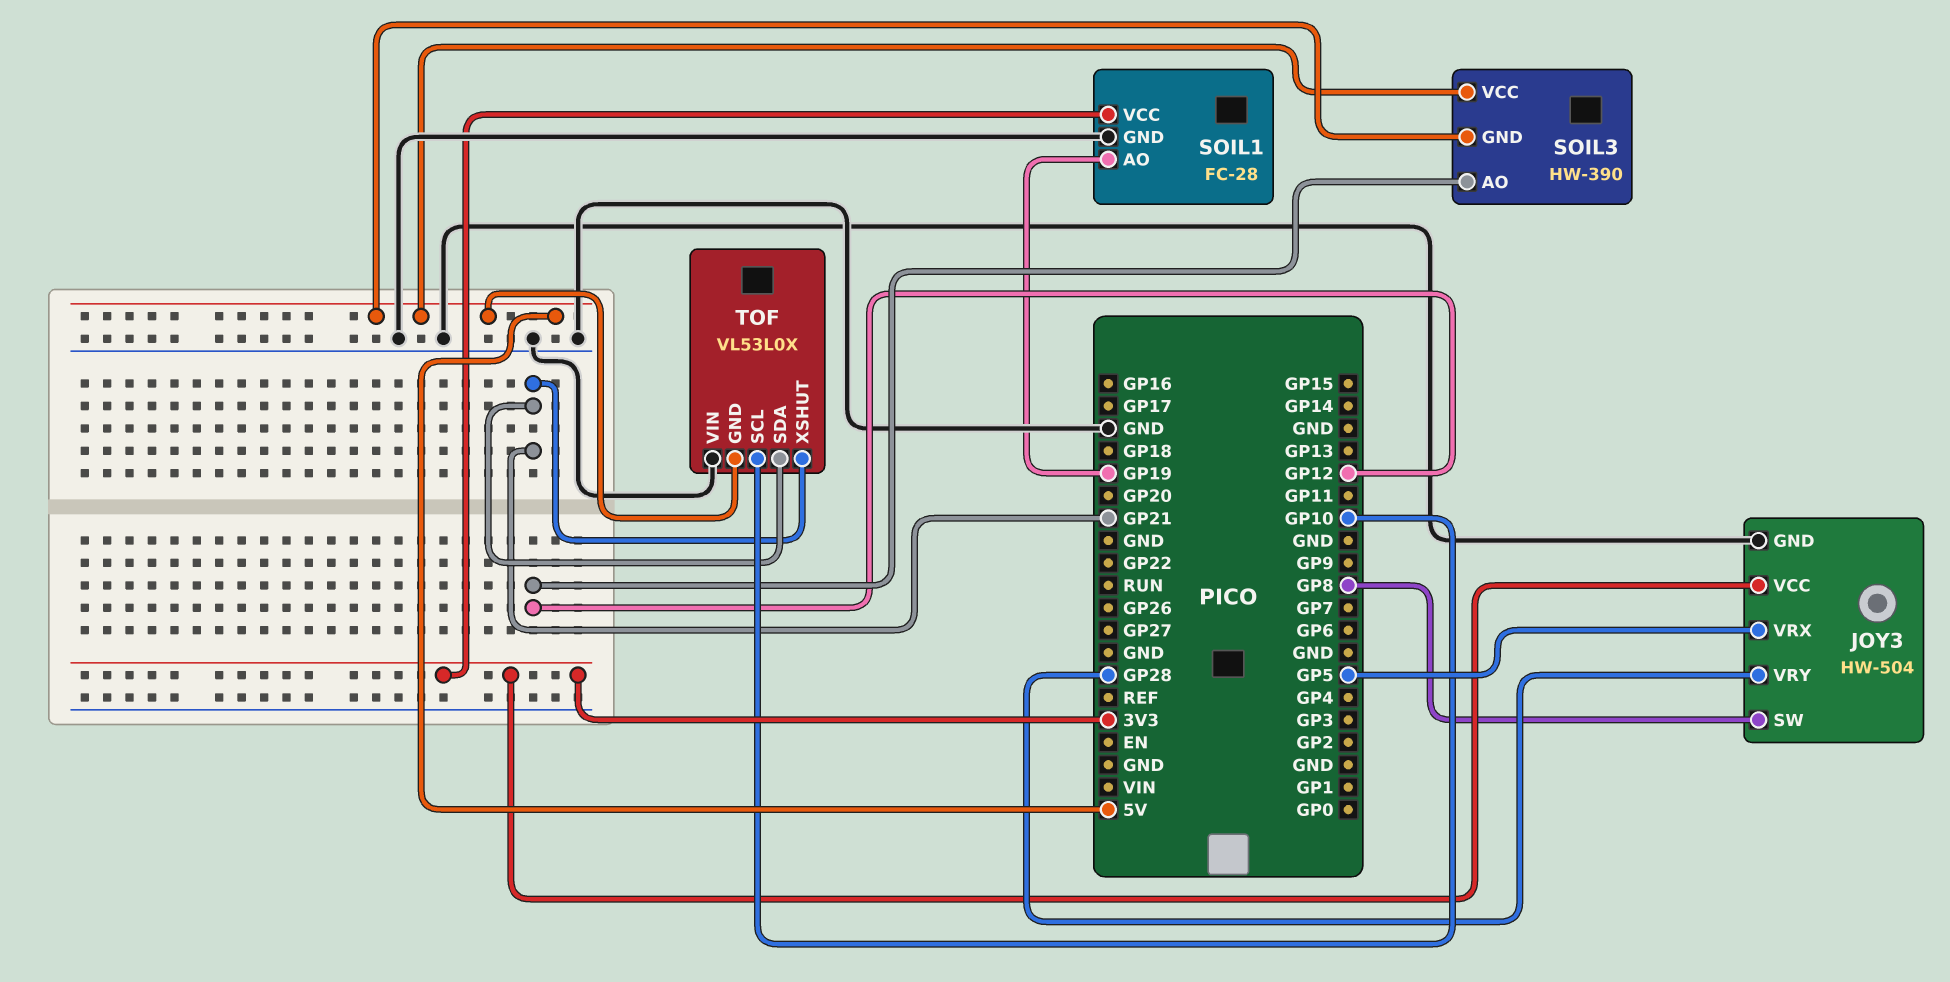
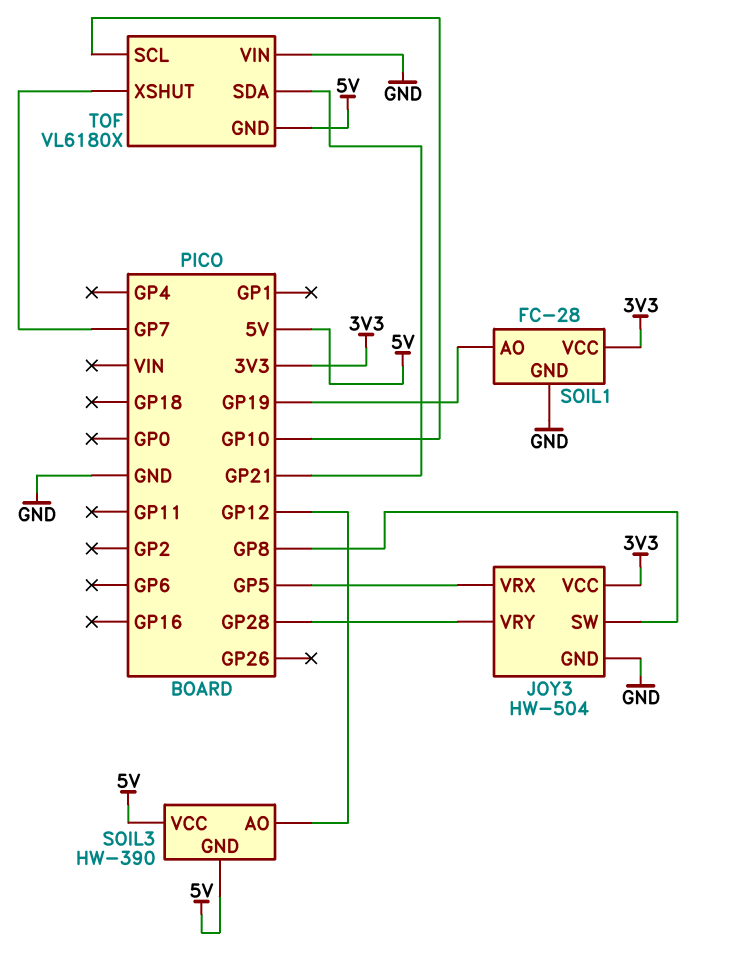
TOF: VL53L0X -> VL6180X
TOF pin XSHUT: GP21 -> GP7

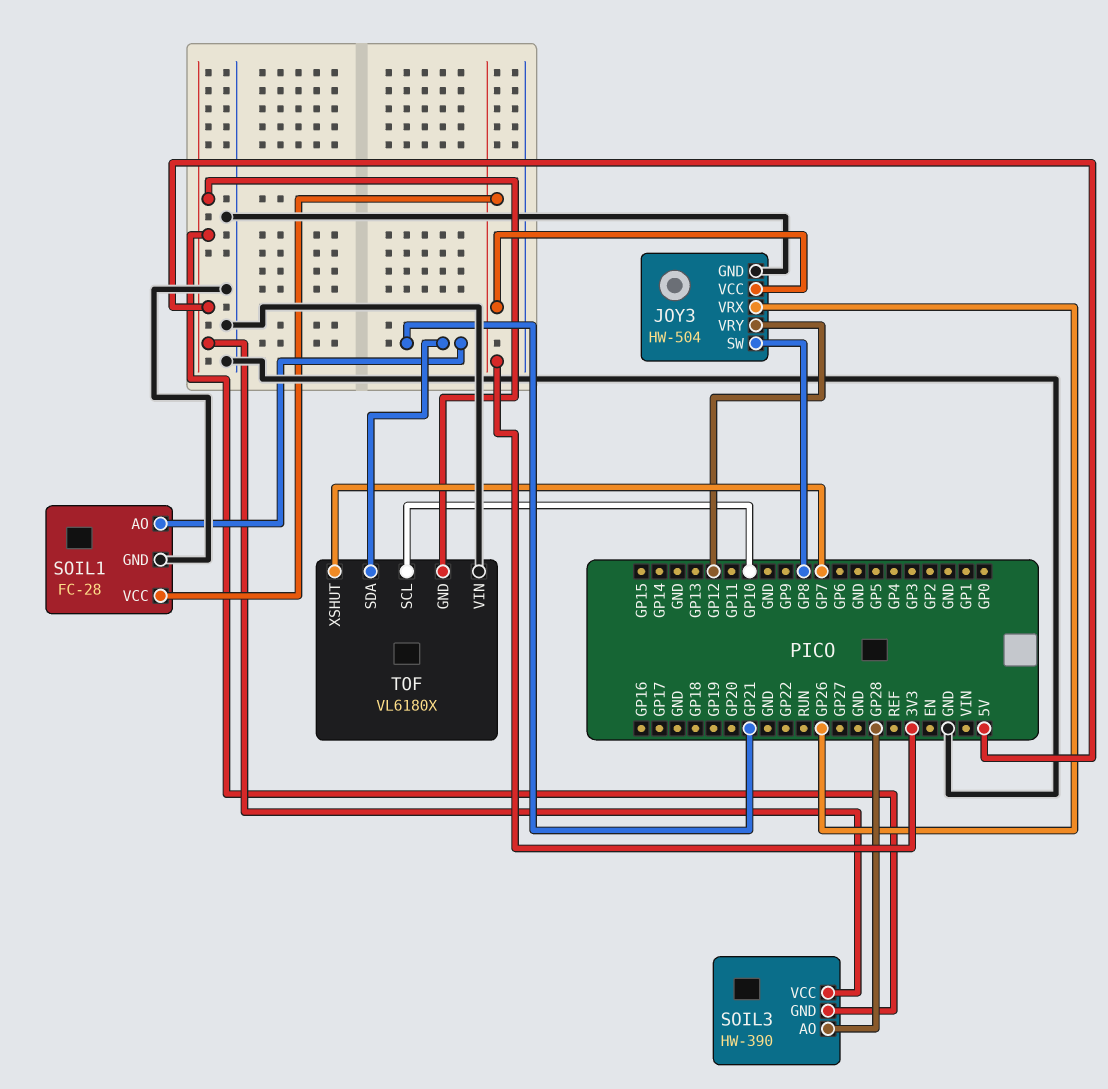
JOY3 pin VRX: GP5 -> GP26
JOY3 pin VRY: GP28 -> GP12
SOIL1 pin AO: GP19 -> GP21
SOIL3 pin AO: GP12 -> GP28

